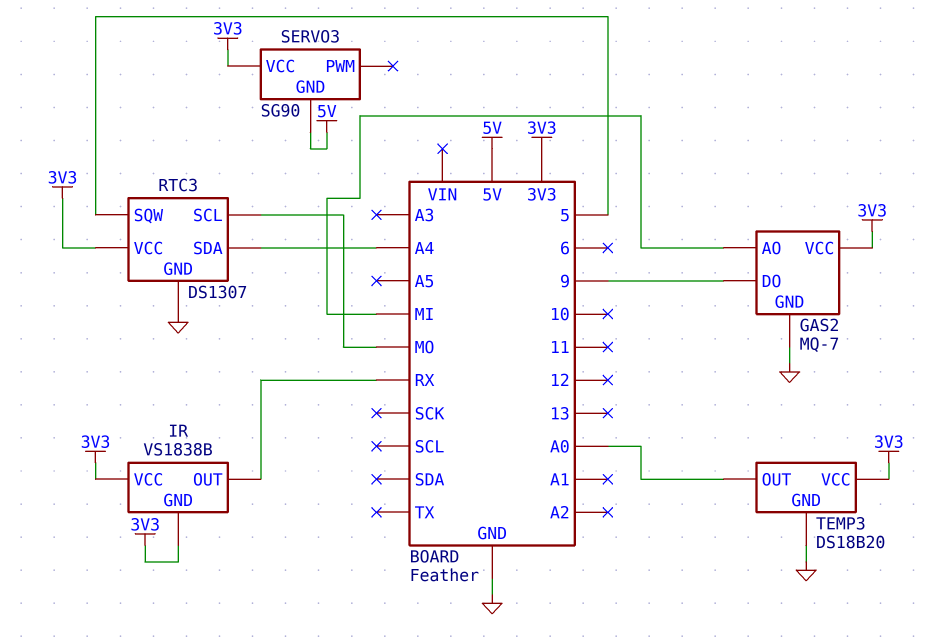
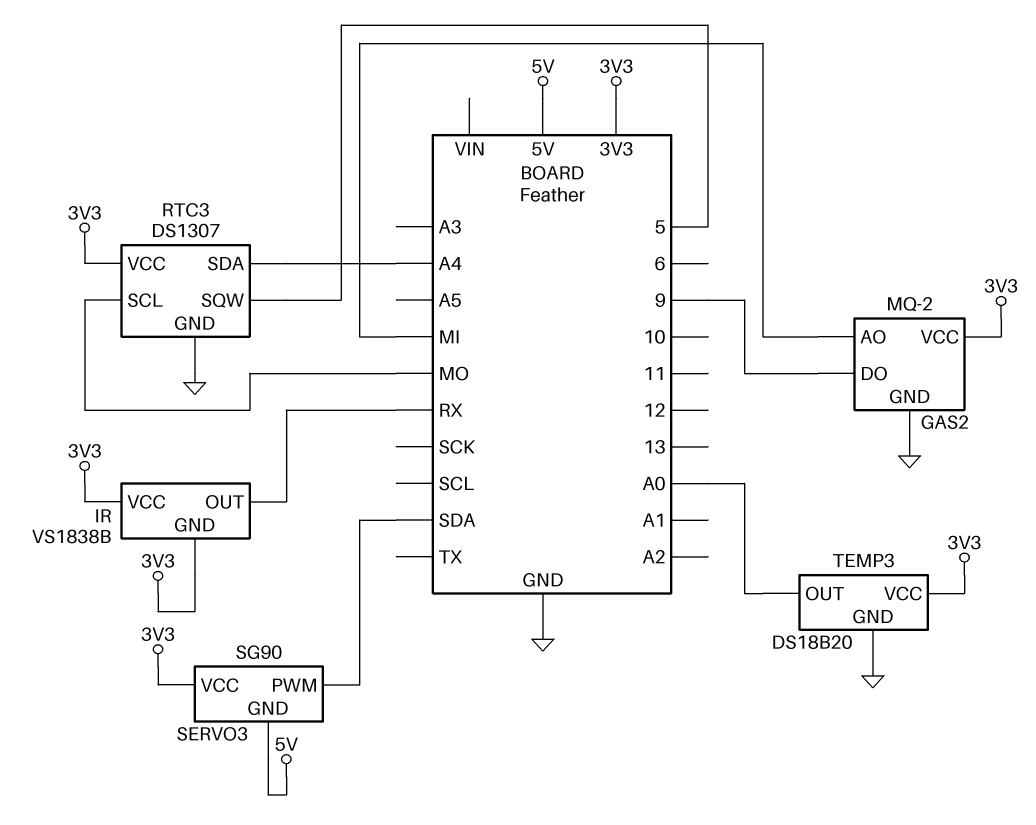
GAS2: MQ-7 -> MQ-2
SERVO3 pin PWM: none -> SDA

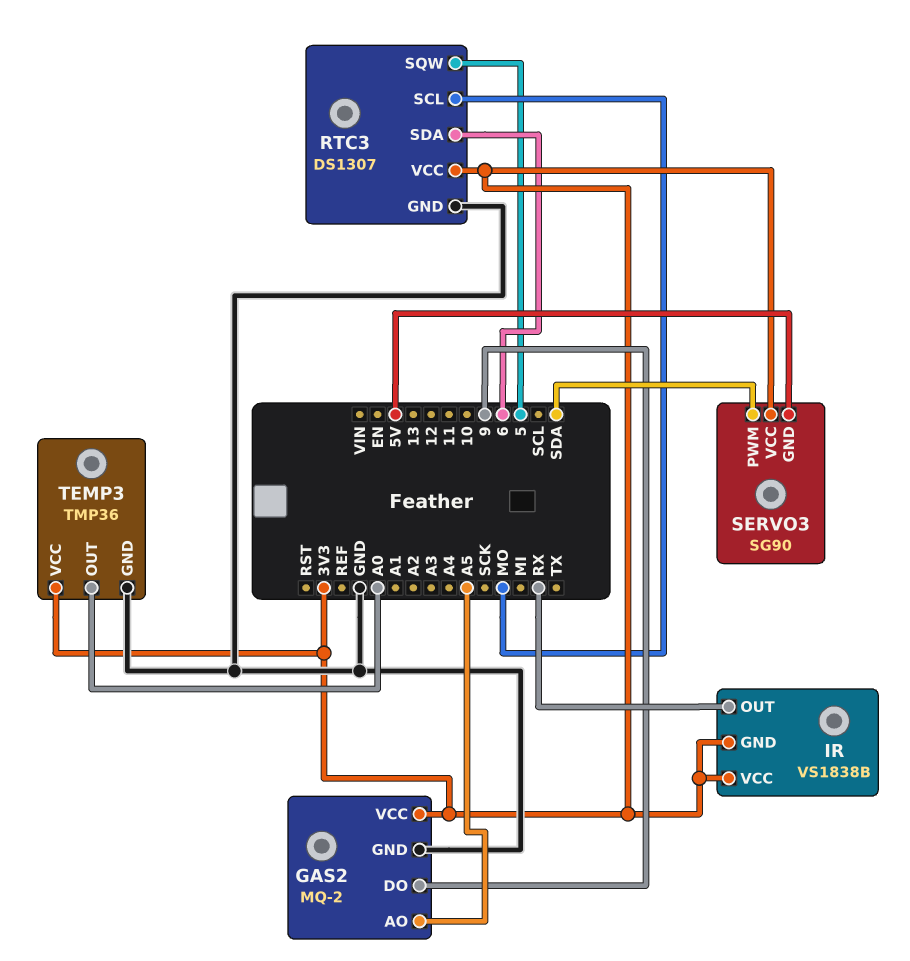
GAS2 pin AO: MI -> A5
RTC3 pin SDA: A4 -> 6
TEMP3: DS18B20 -> TMP36

